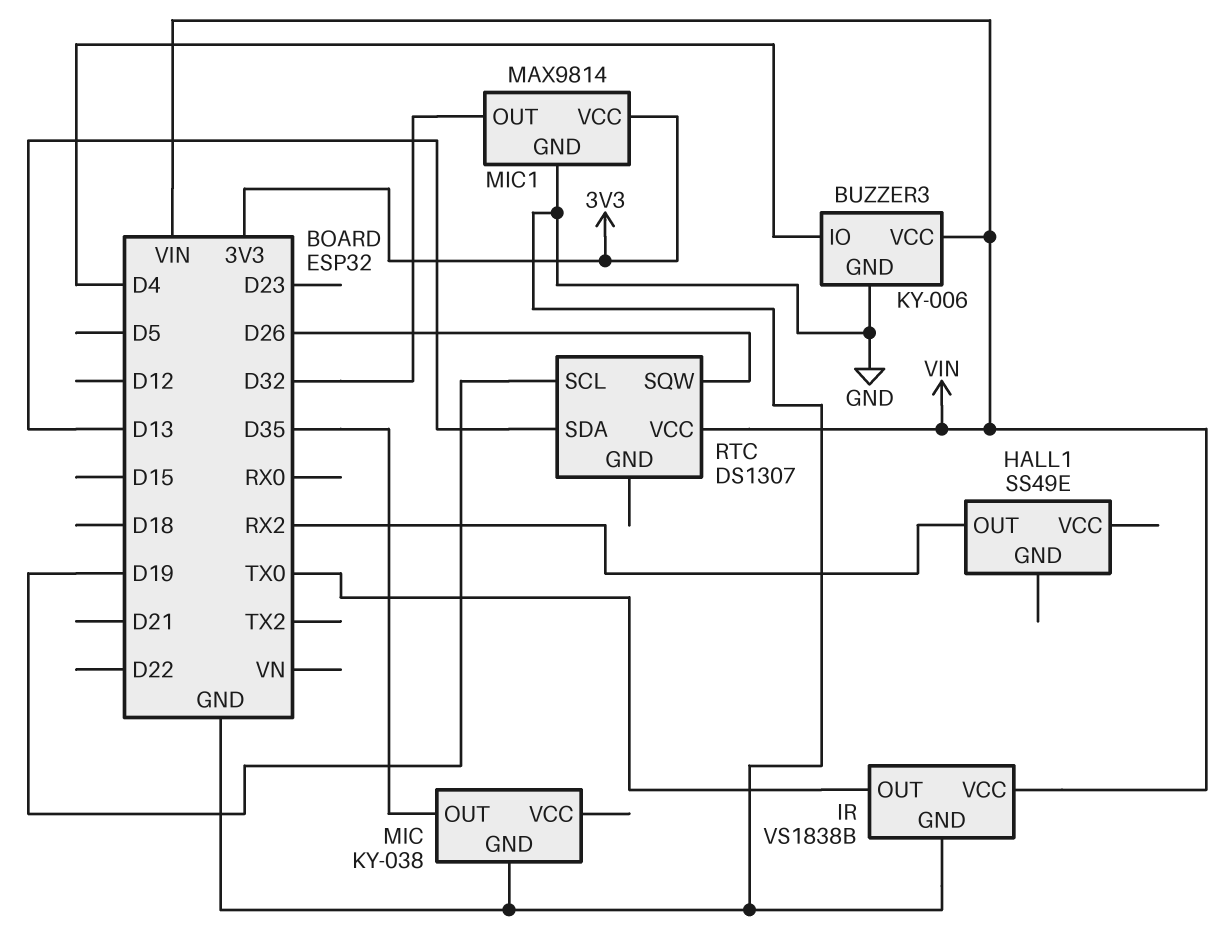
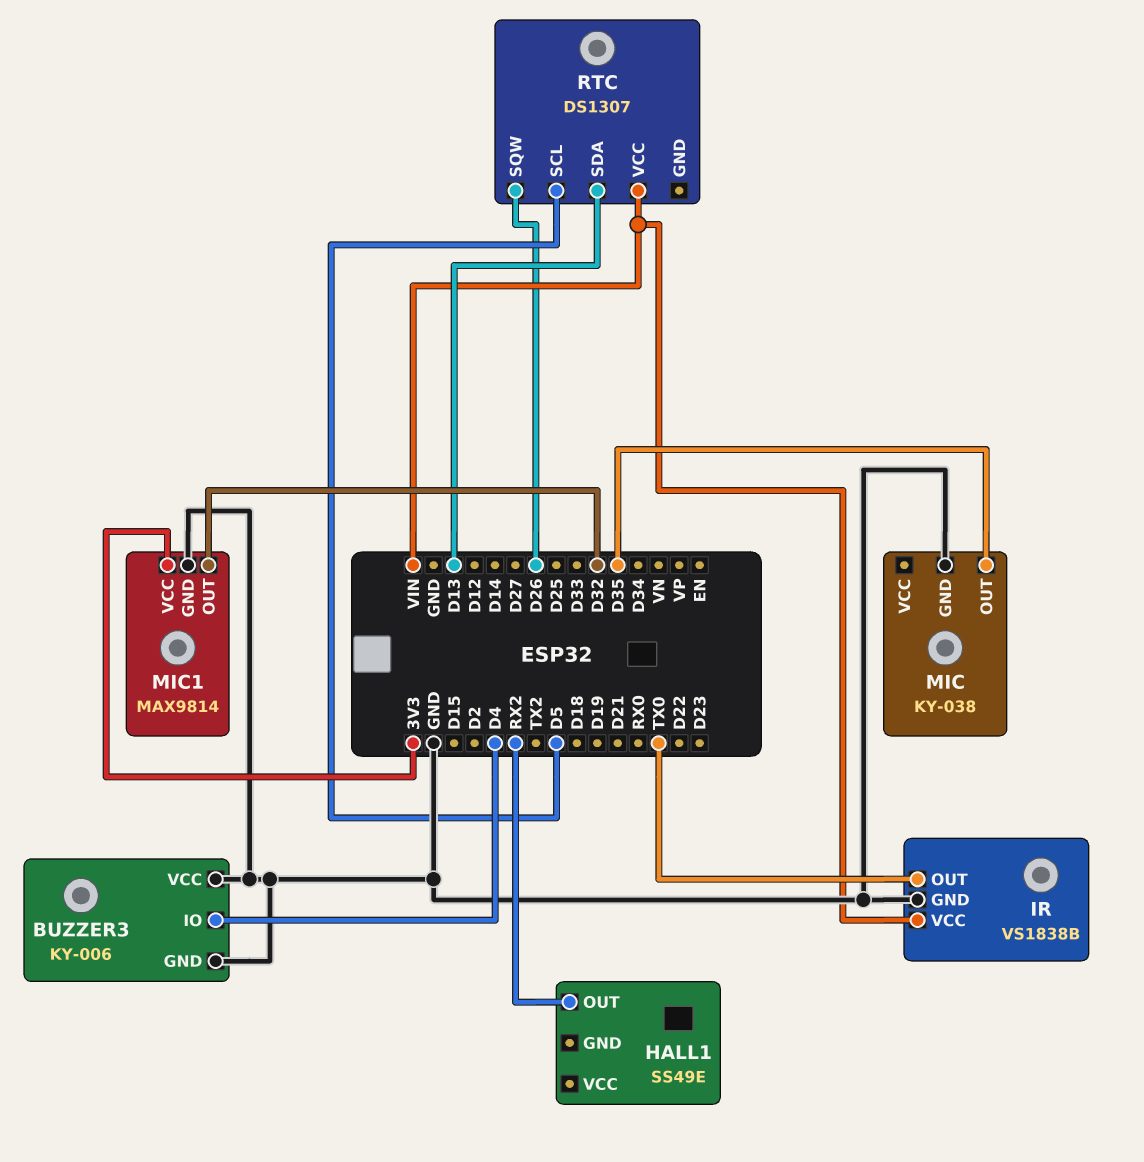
BUZZER3 pin VCC: VIN -> GND
RTC pin SCL: D19 -> D5

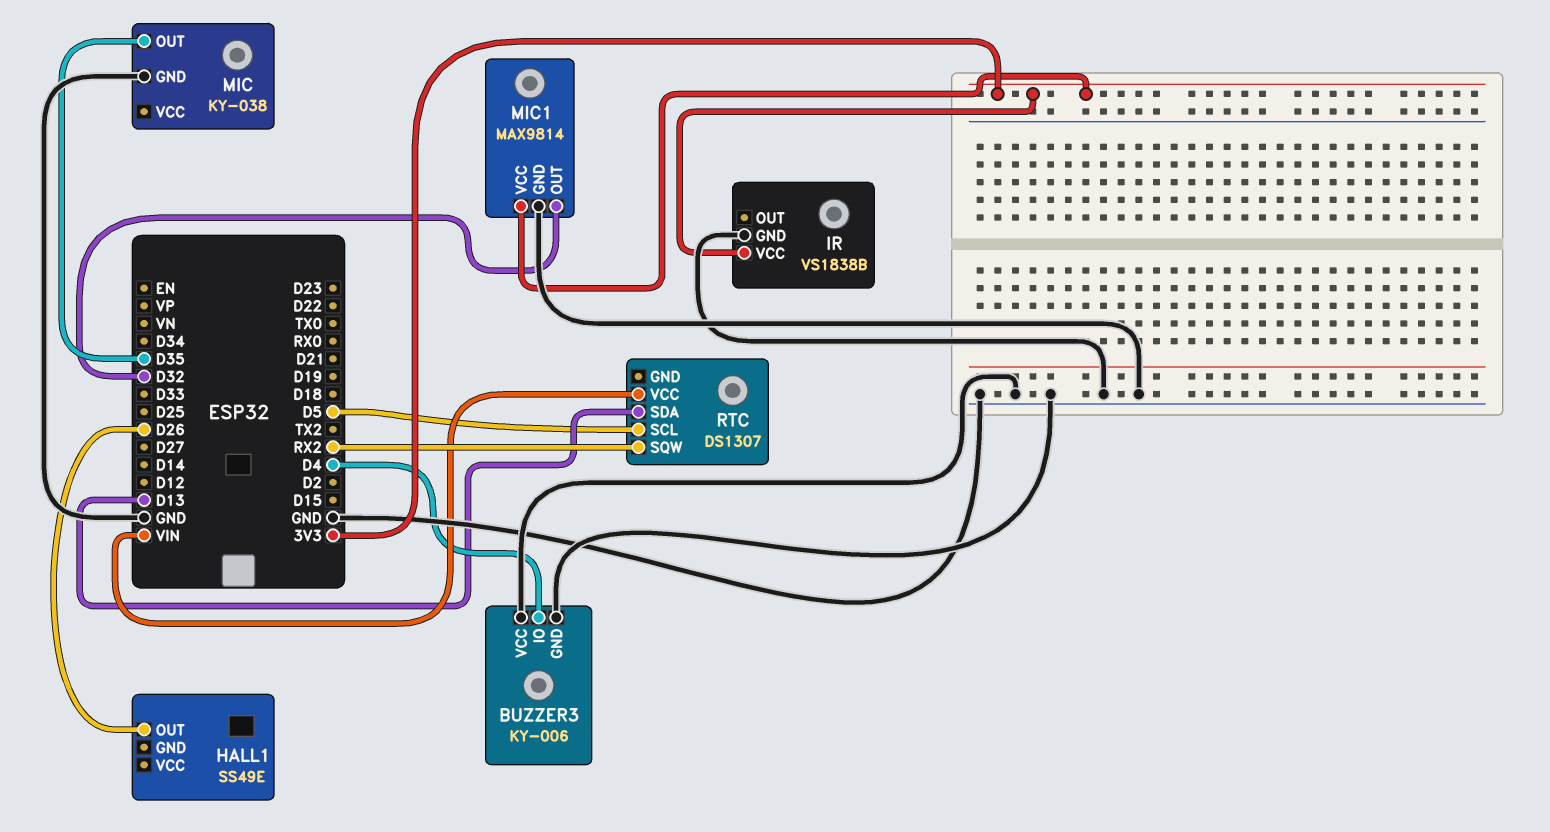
HALL1 pin OUT: RX2 -> D26
IR pin OUT: TX0 -> none
IR pin VCC: VIN -> 3V3
RTC pin SQW: D26 -> RX2

